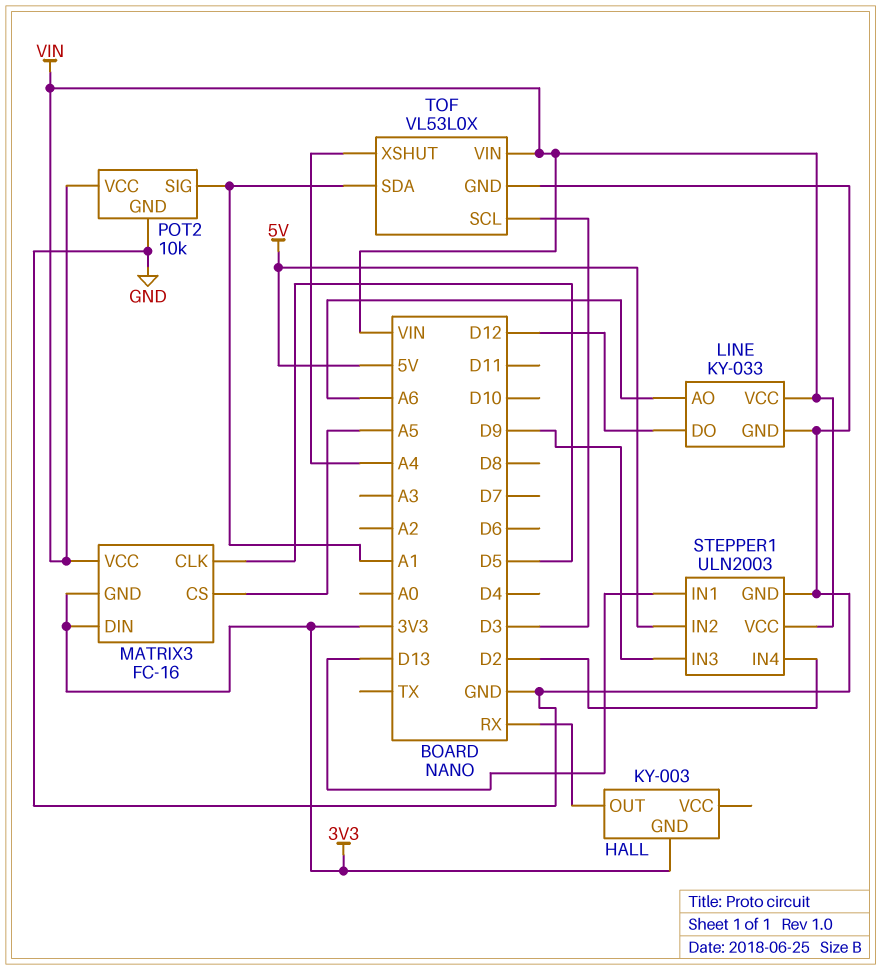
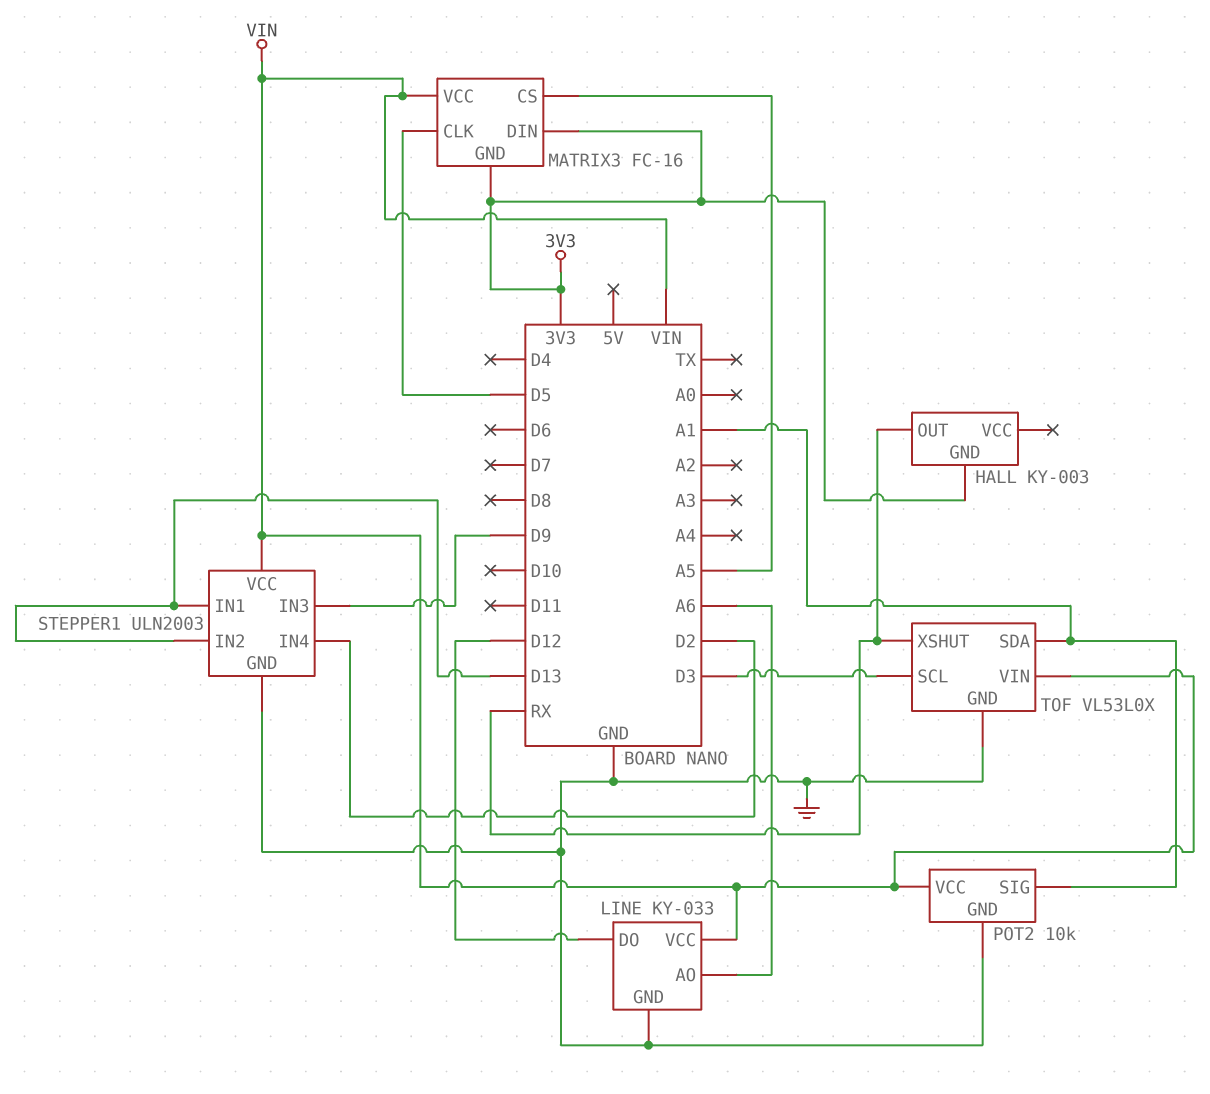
STEPPER1 pin IN2: 5V -> D13
TOF pin XSHUT: A4 -> RX

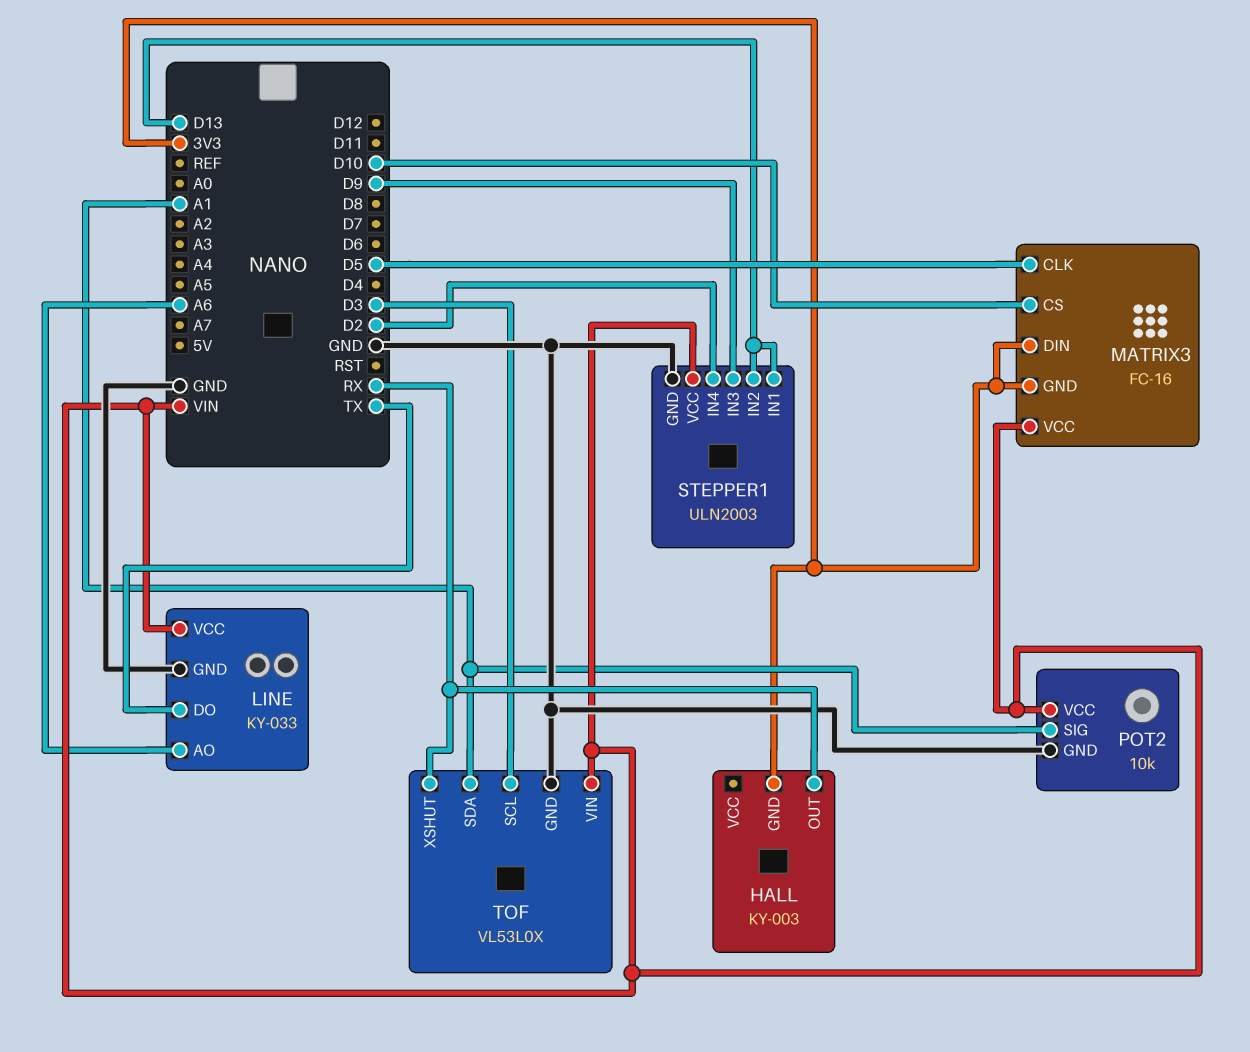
LINE pin DO: D12 -> TX
MATRIX3 pin CS: A5 -> D10

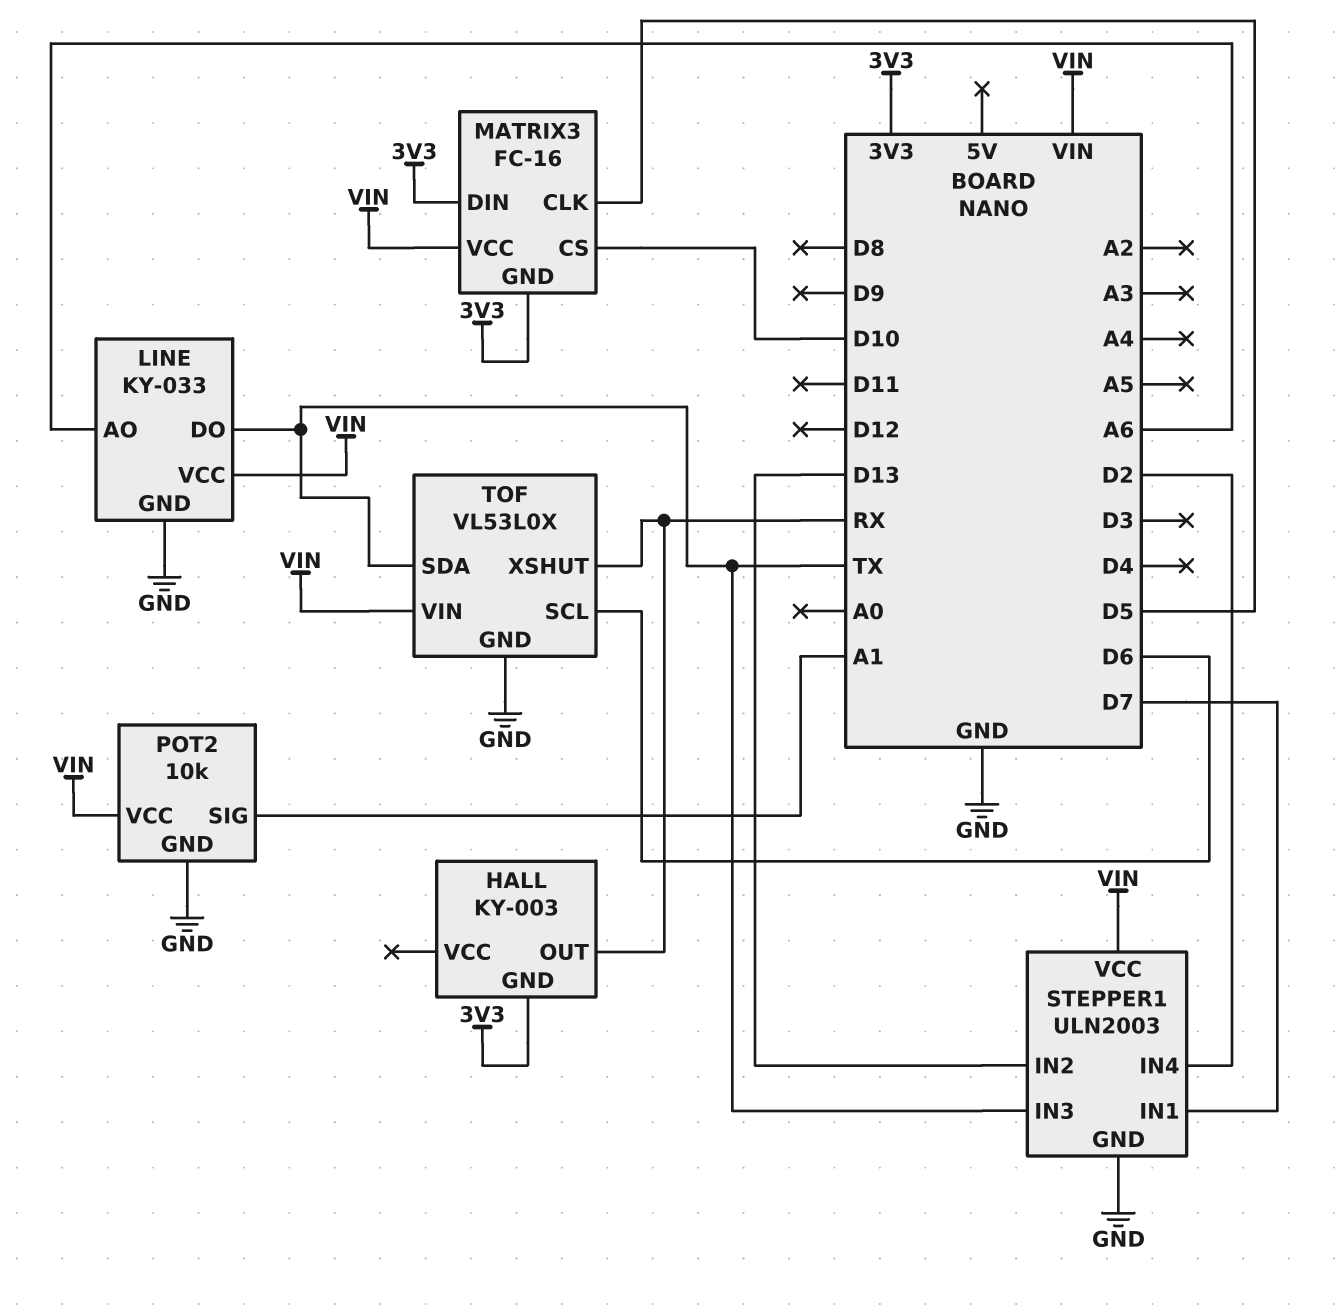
STEPPER1 pin IN1: D13 -> D7
STEPPER1 pin IN3: D9 -> TX
TOF pin SCL: D3 -> D6
TOF pin SDA: A1 -> TX

